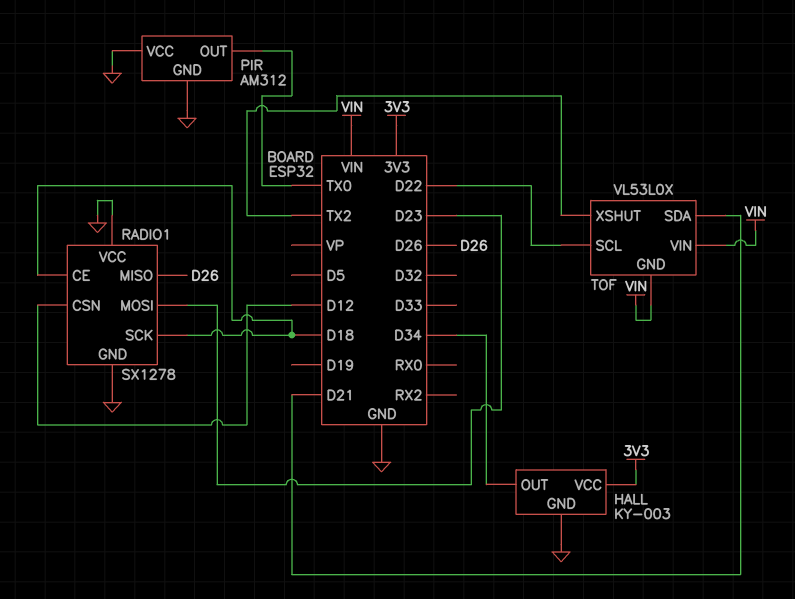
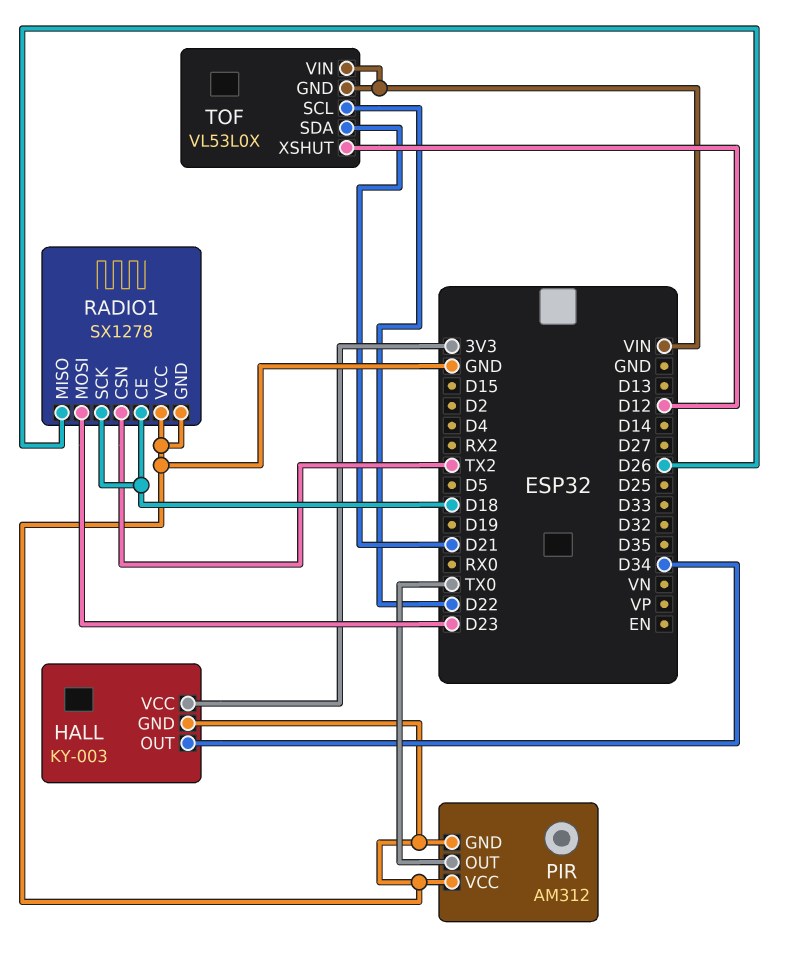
RADIO1 pin CSN: D12 -> TX2
TOF pin XSHUT: TX2 -> D12

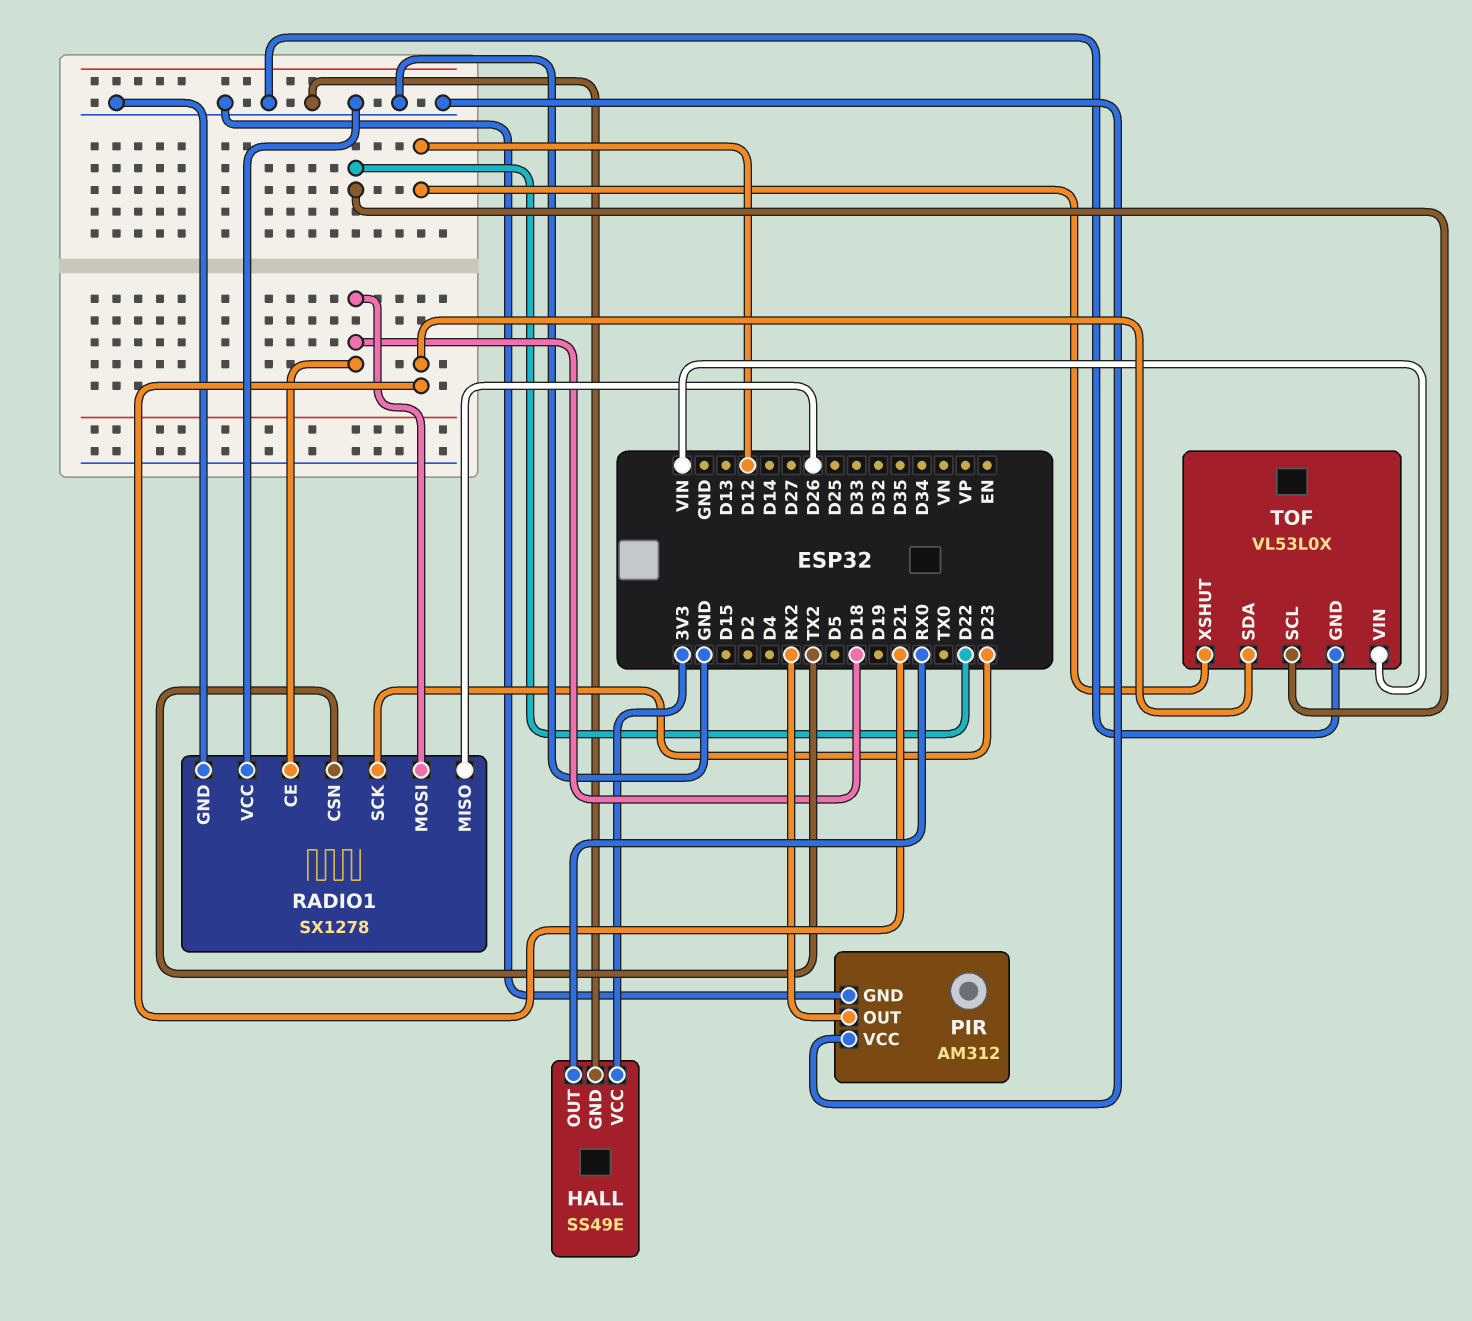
HALL: KY-003 -> SS49E
HALL pin OUT: D34 -> RX0
PIR pin OUT: TX0 -> RX2
RADIO1 pin MOSI: D23 -> D18
RADIO1 pin SCK: D18 -> D23
TOF pin GND: VIN -> GND

